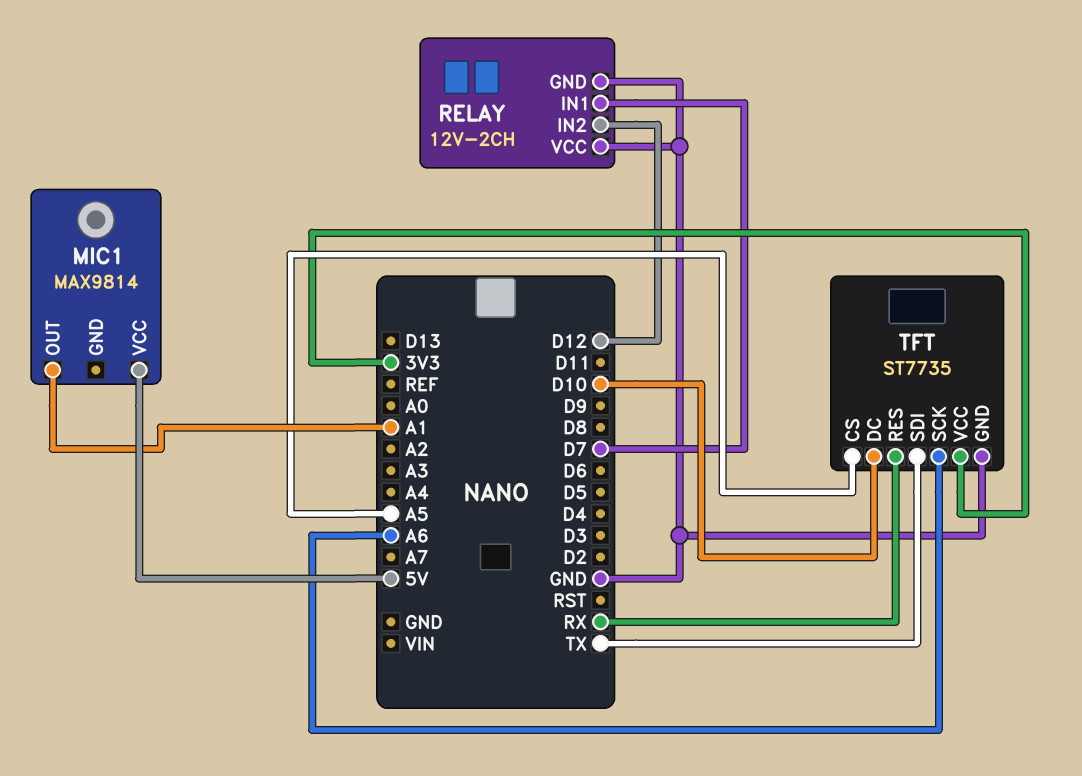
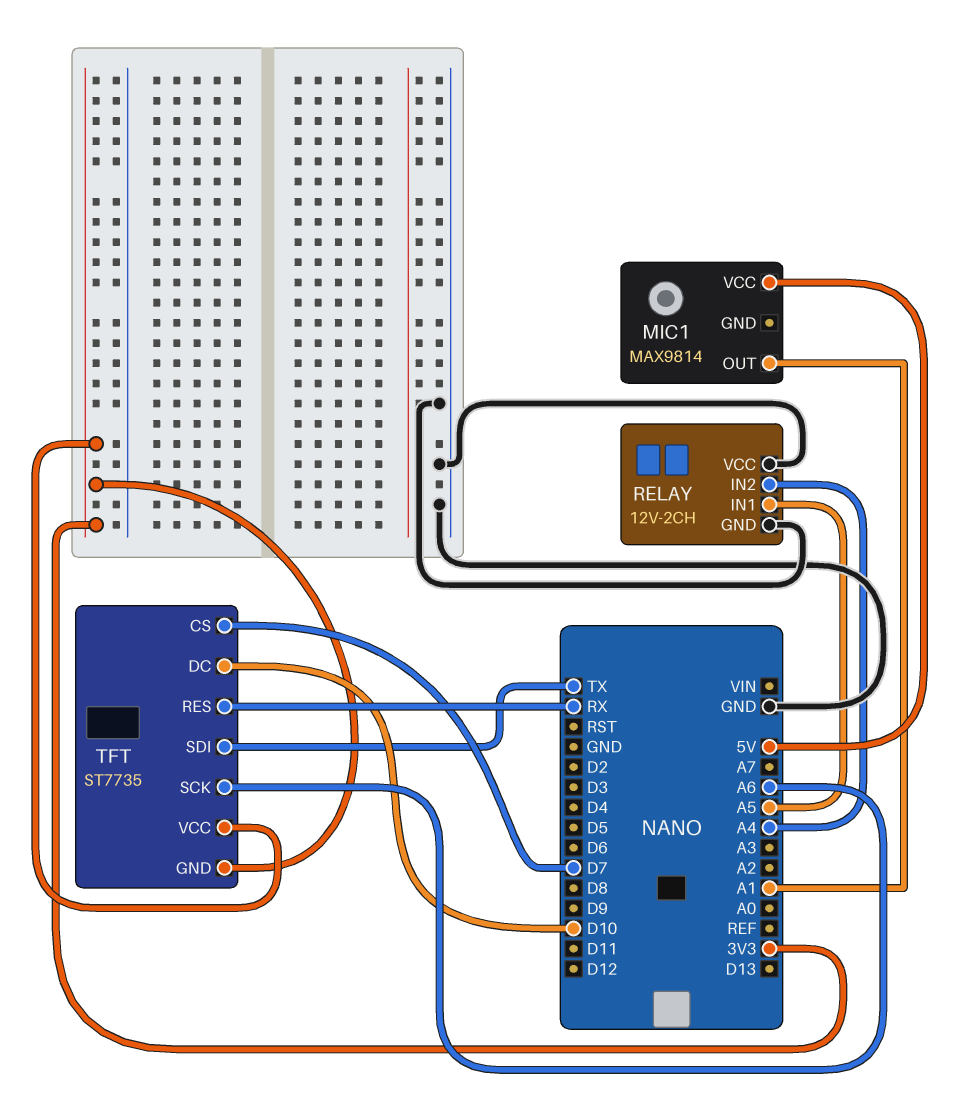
RELAY pin IN1: D7 -> A5
RELAY pin IN2: D12 -> A4
TFT pin CS: A5 -> D7
TFT pin GND: GND -> 3V3

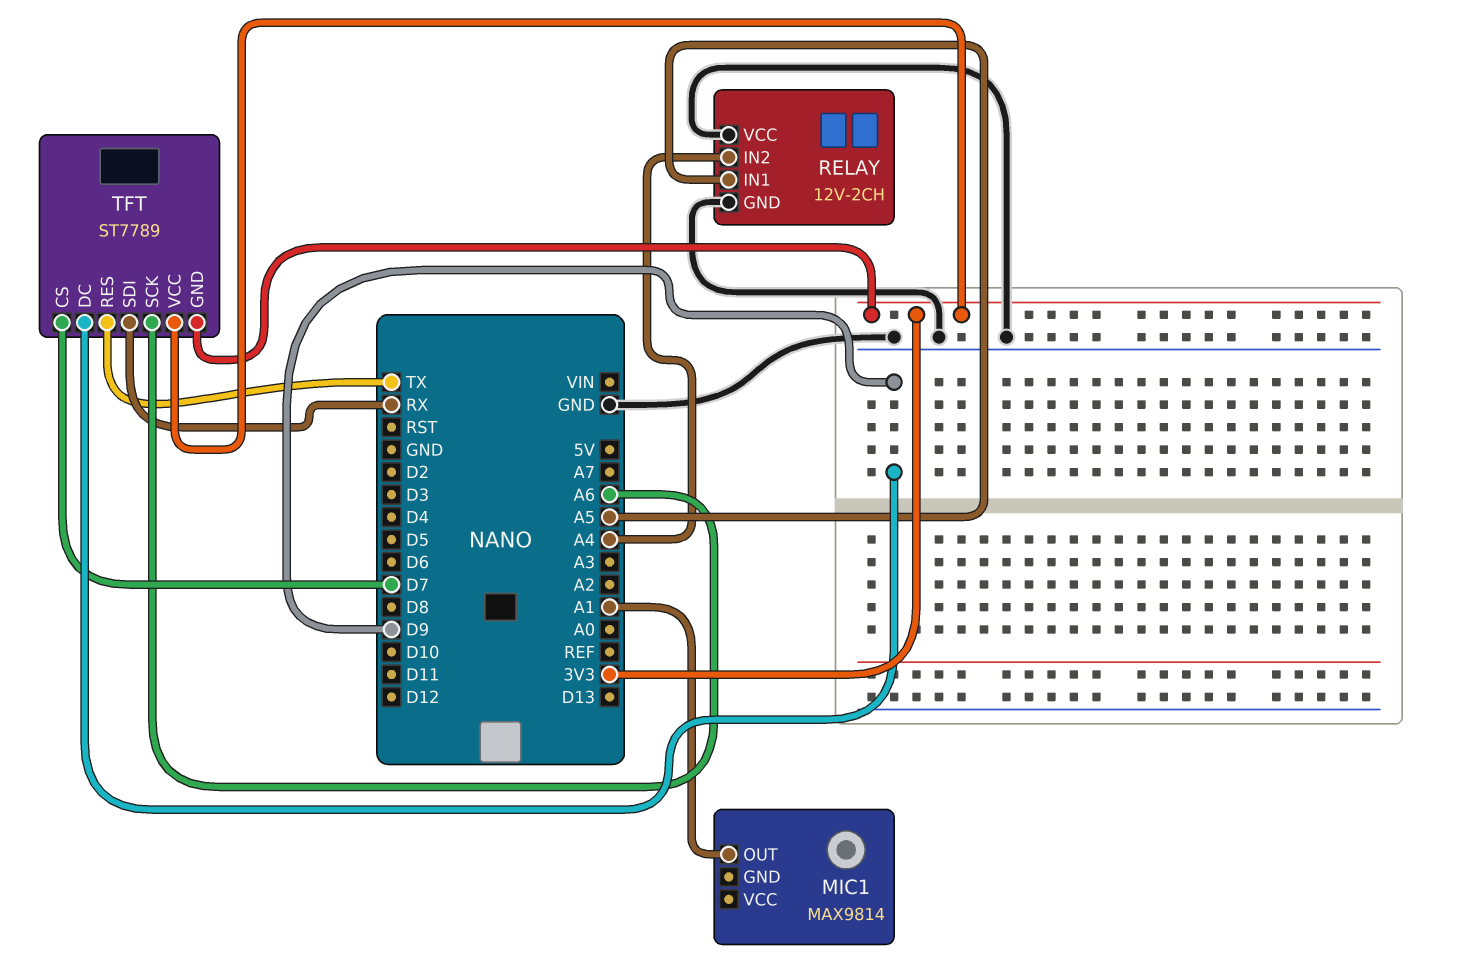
MIC1 pin VCC: 5V -> none
TFT: ST7735 -> ST7789
TFT pin DC: D10 -> D9
TFT pin RES: RX -> TX
TFT pin SDI: TX -> RX

